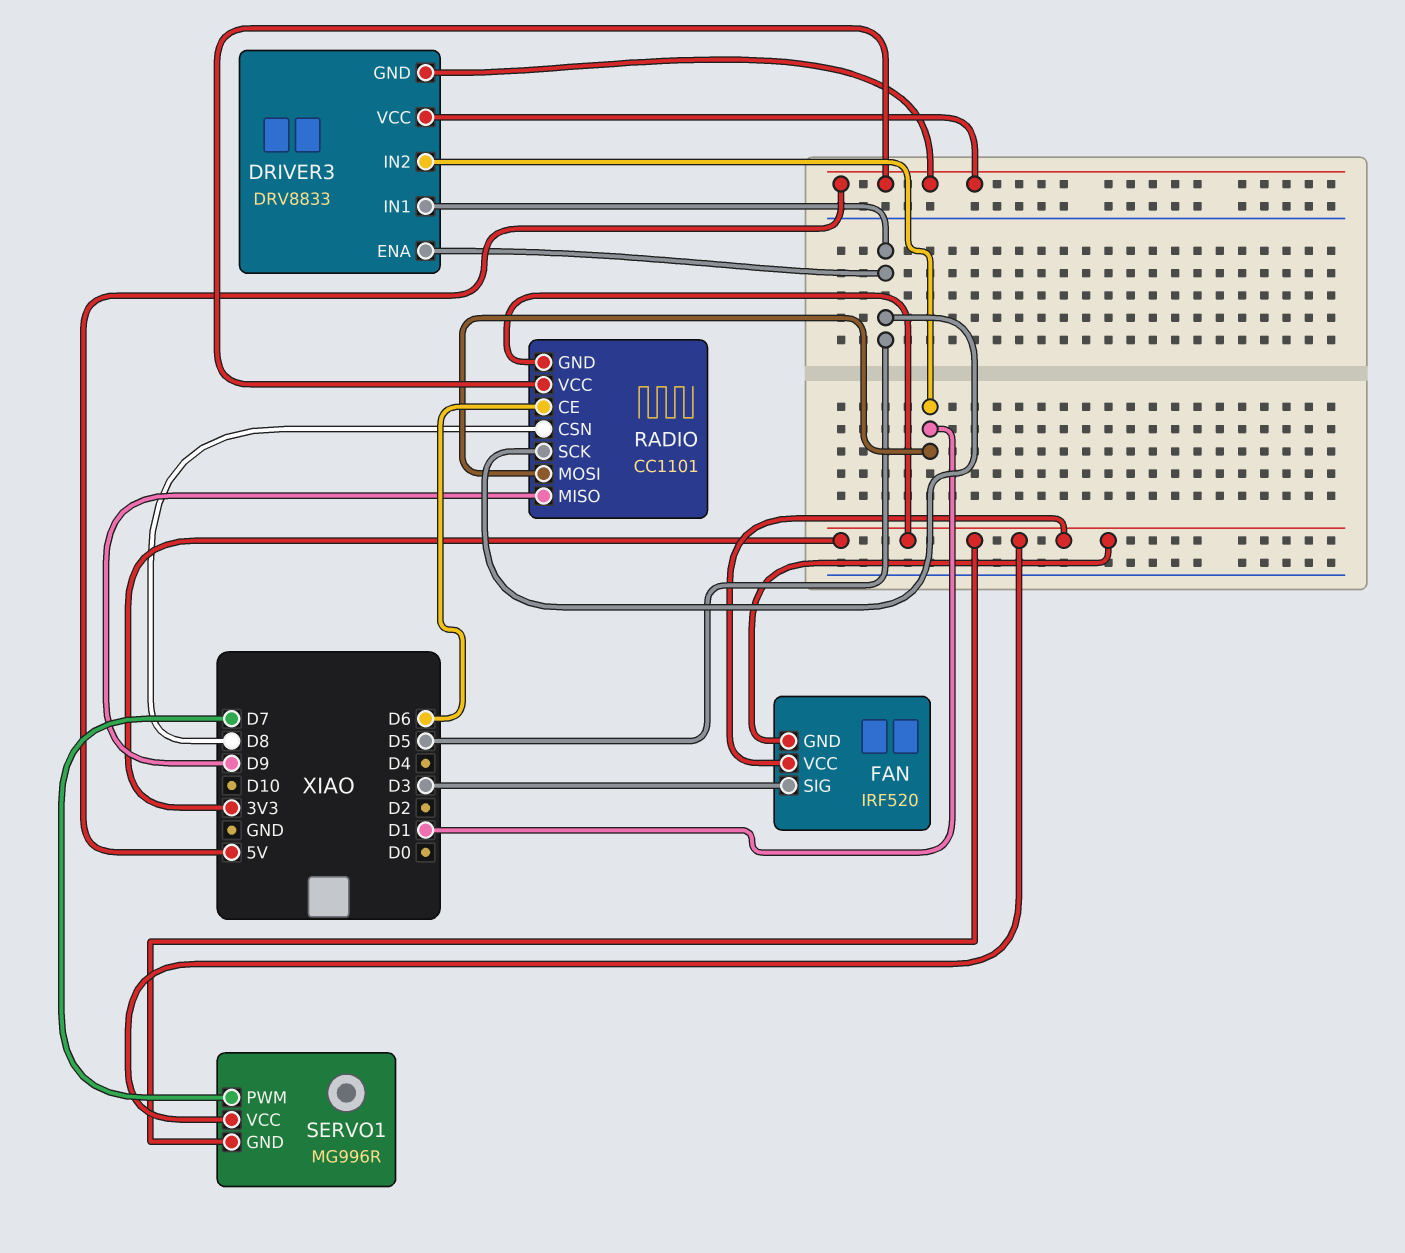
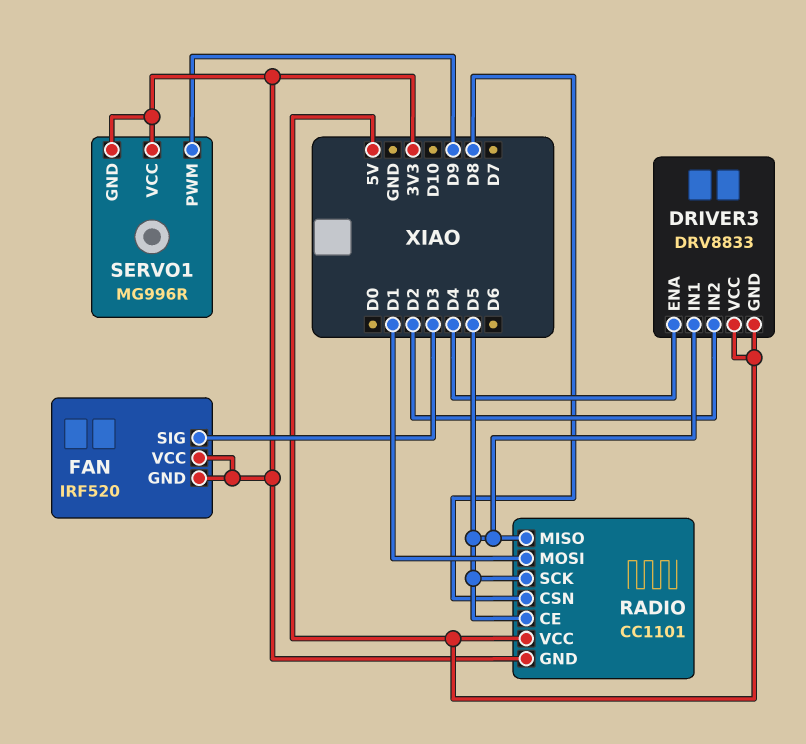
DRIVER3 pin ENA: D5 -> D4
DRIVER3 pin IN2: D1 -> D2
RADIO pin CE: D6 -> D5
RADIO pin MISO: D9 -> D5
SERVO1 pin PWM: D7 -> D9

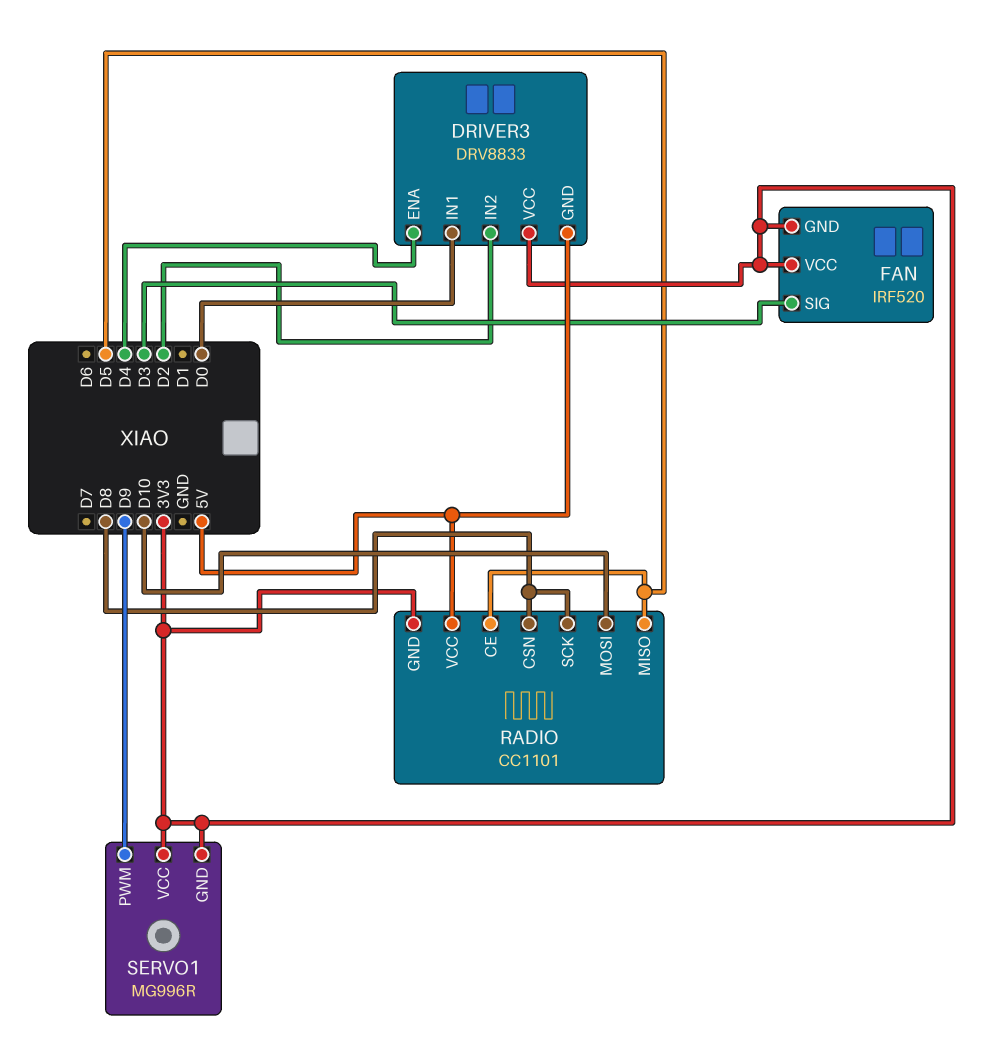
DRIVER3 pin IN1: D5 -> D0
DRIVER3 pin VCC: 5V -> 3V3
RADIO pin MOSI: D1 -> D10
RADIO pin SCK: D5 -> D8

